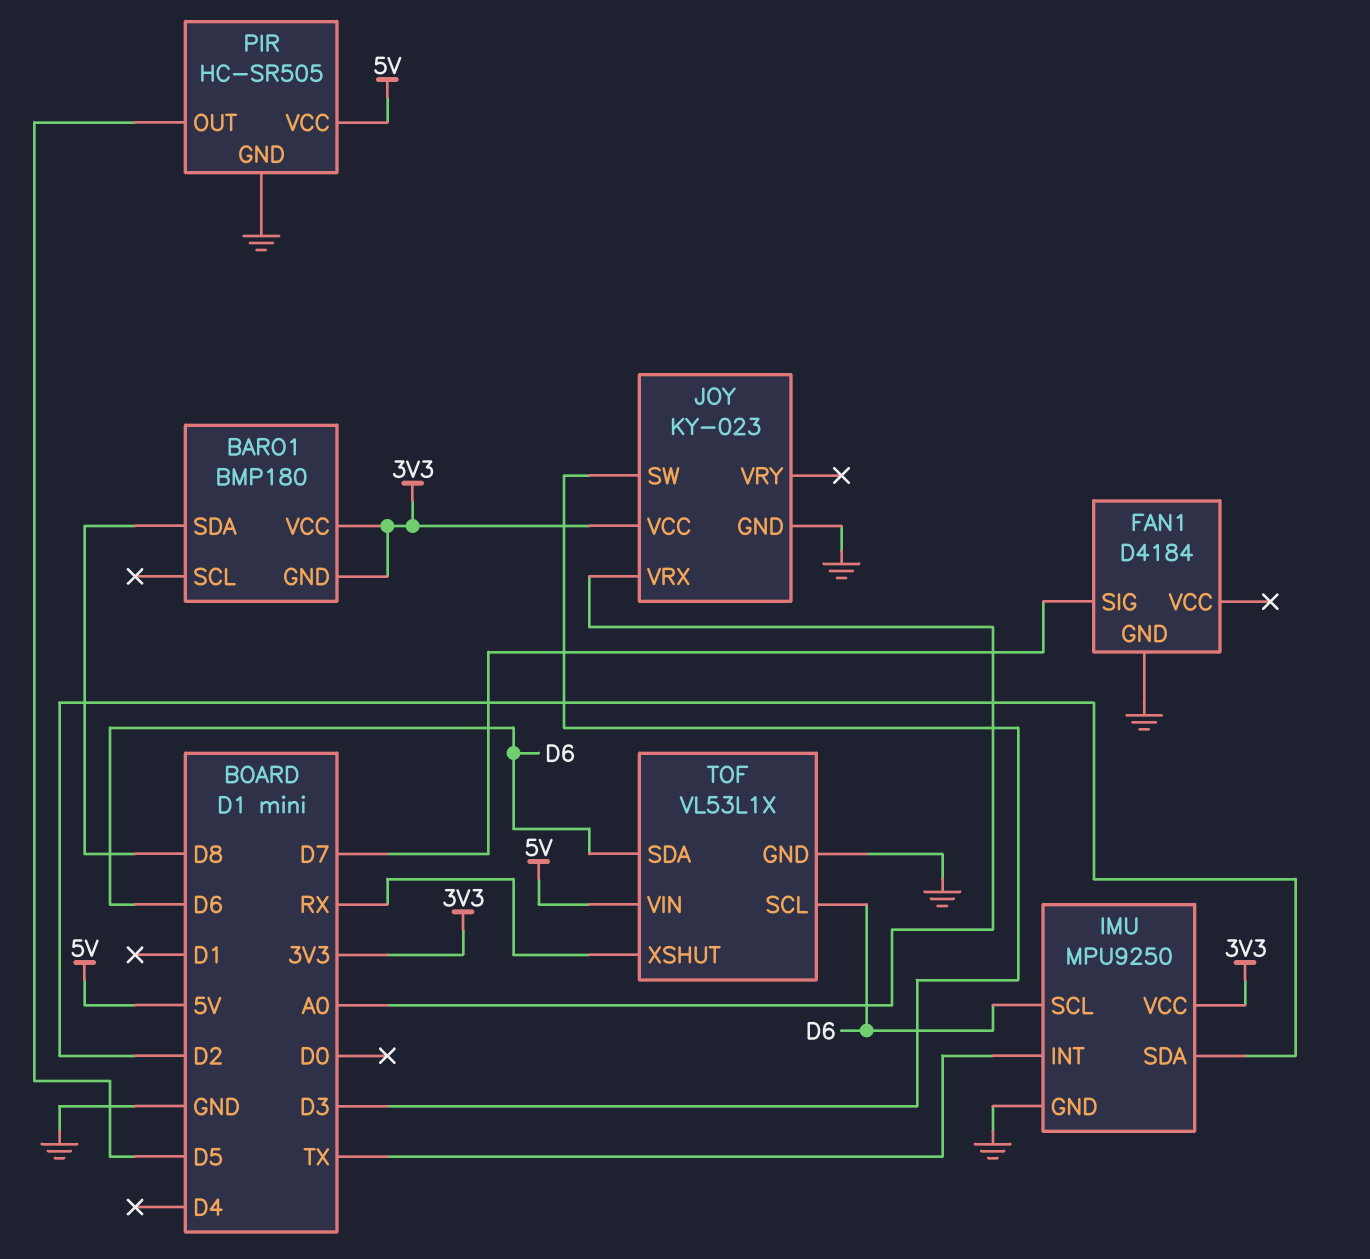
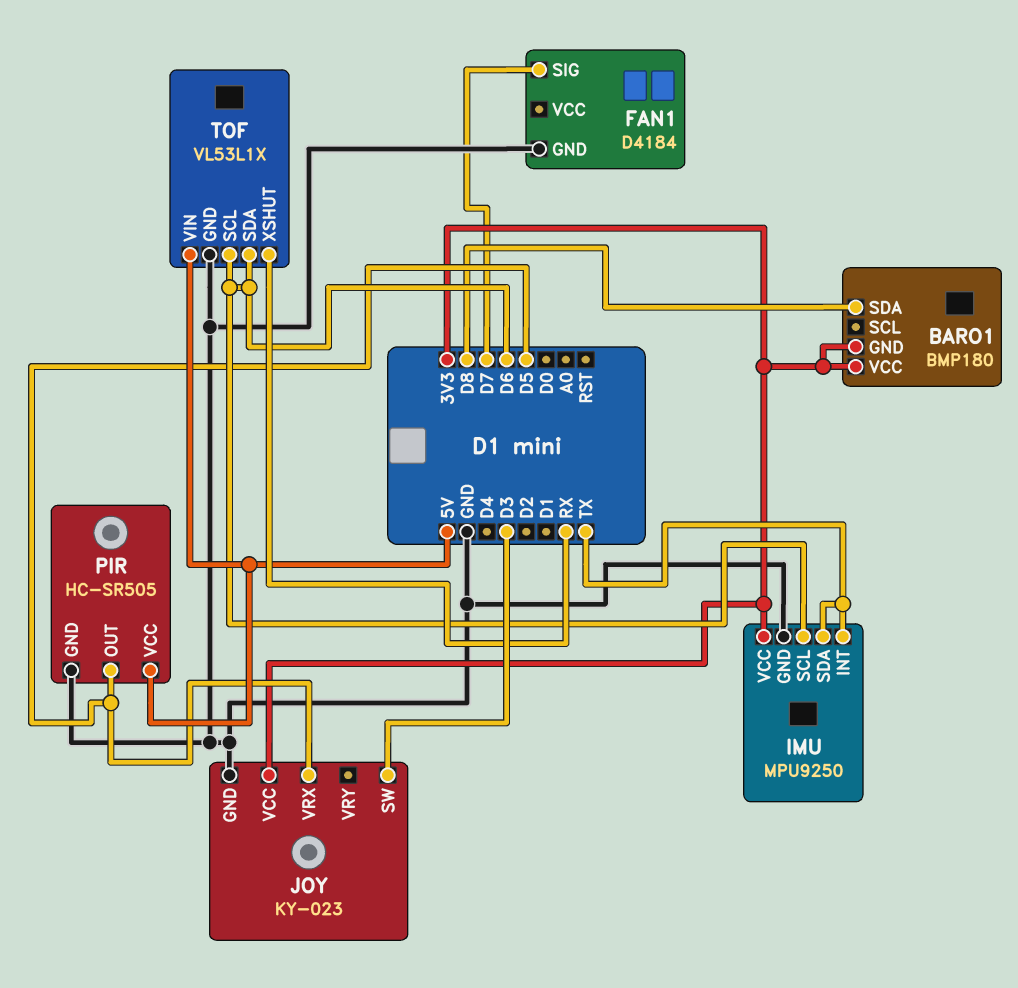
IMU pin SDA: D2 -> TX
JOY pin VRX: A0 -> D5

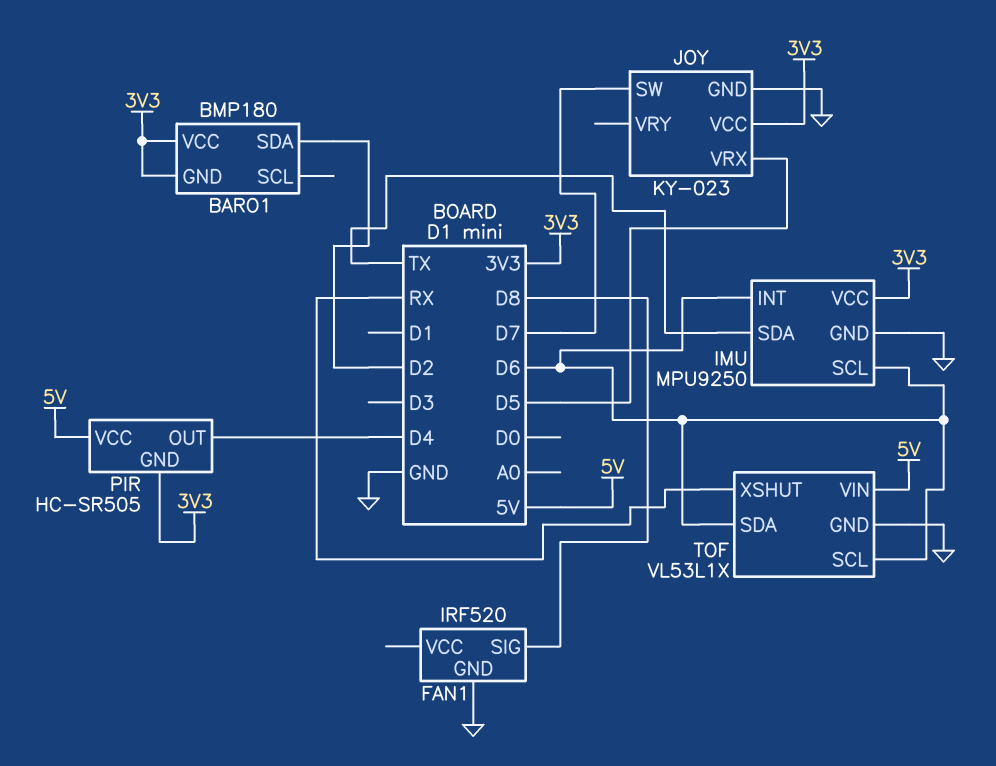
BARO1 pin SDA: D8 -> D2
FAN1: D4184 -> IRF520
FAN1 pin SIG: D7 -> D8
IMU pin INT: TX -> D6
JOY pin SW: D3 -> D7
PIR pin GND: GND -> 3V3
PIR pin OUT: D5 -> D4

